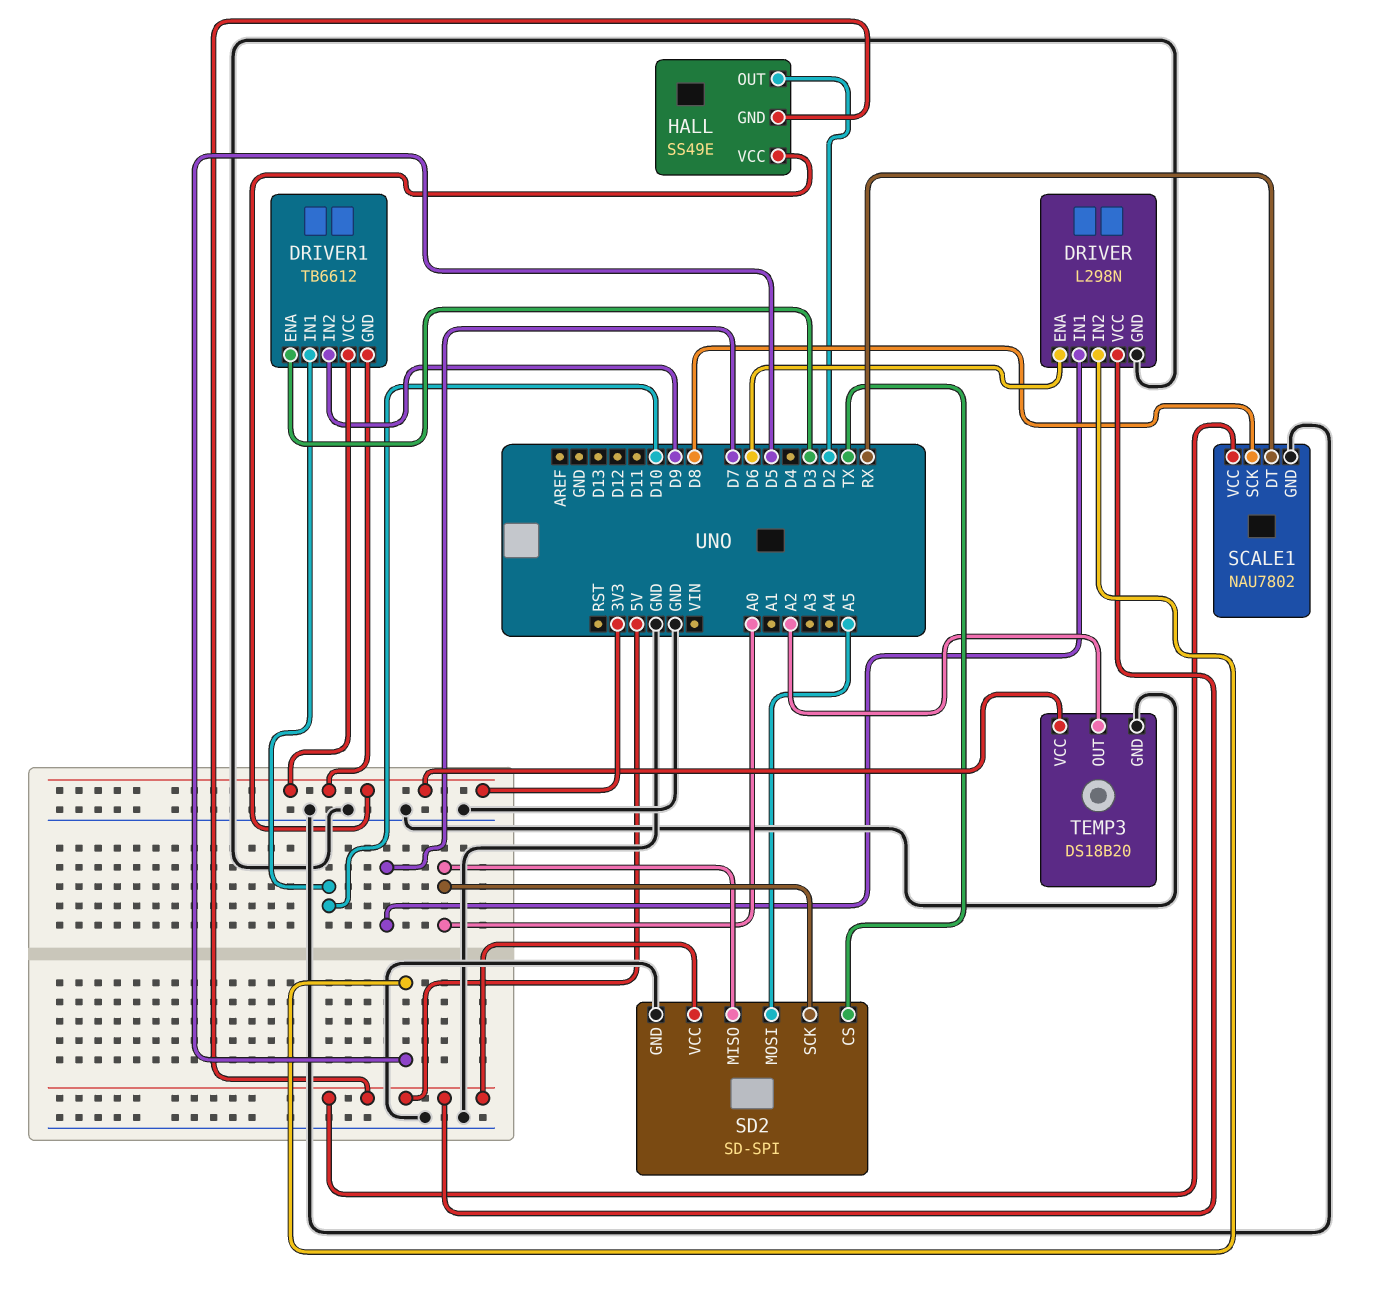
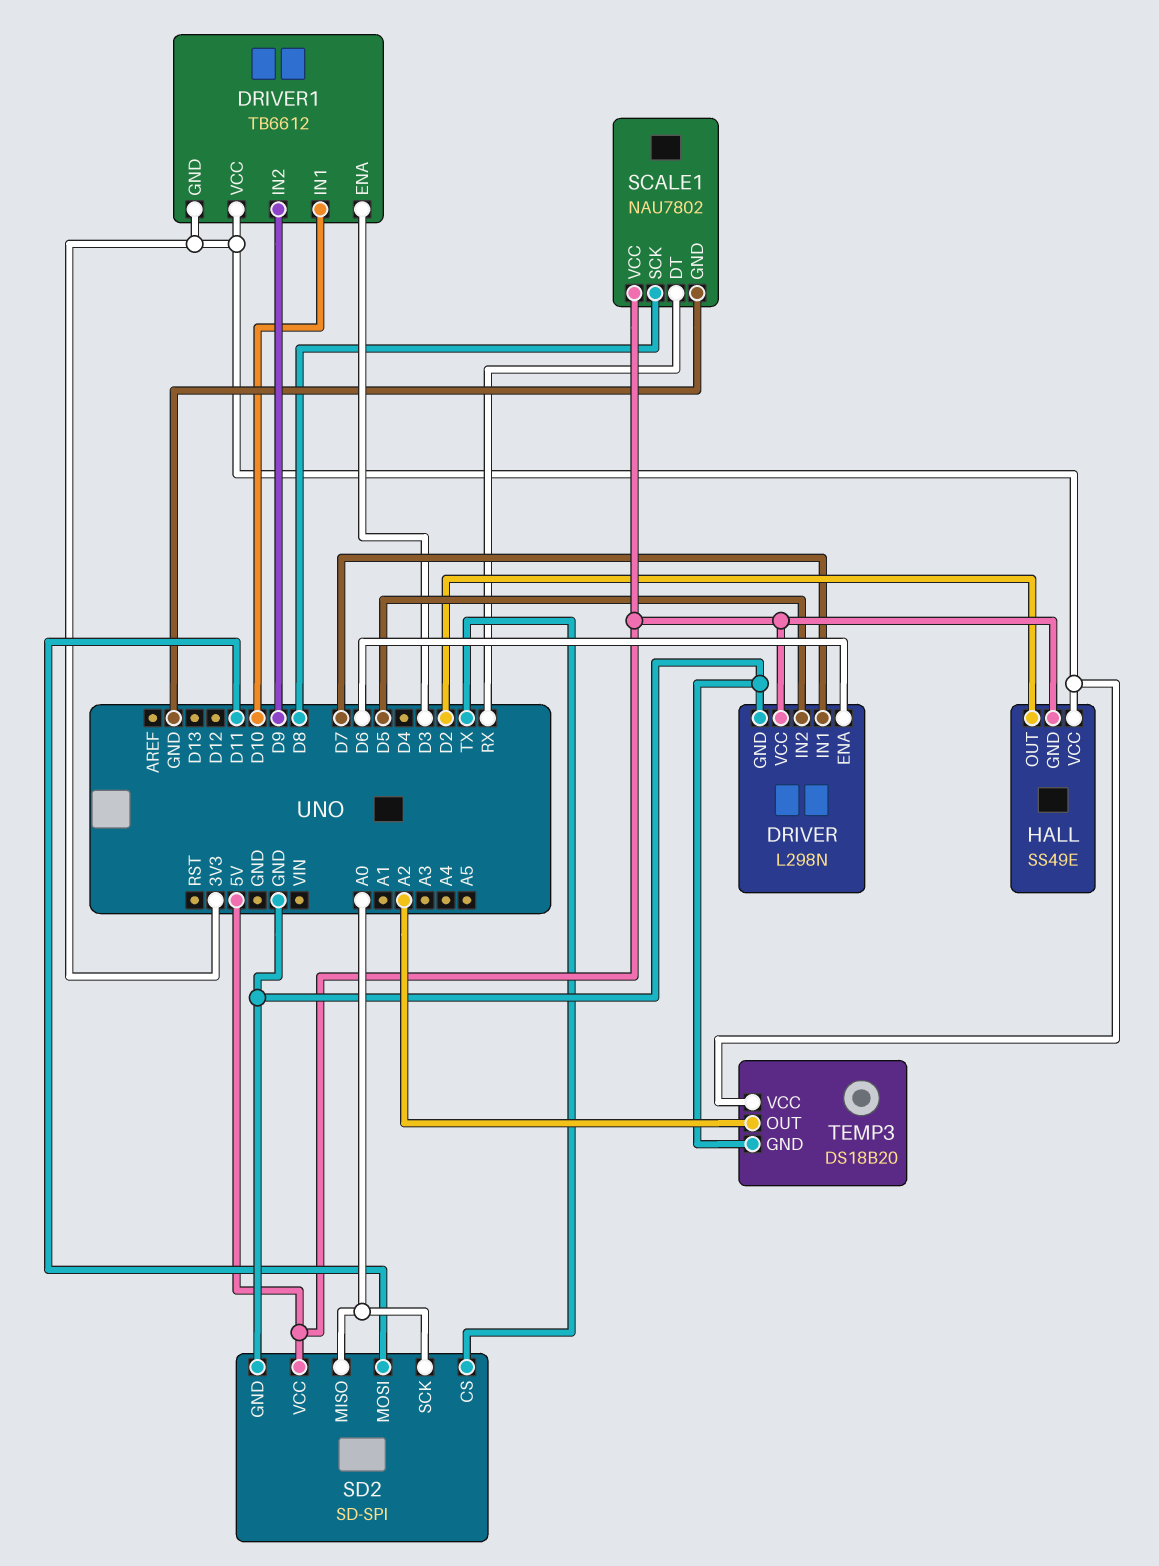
SD2 pin MOSI: A5 -> D11

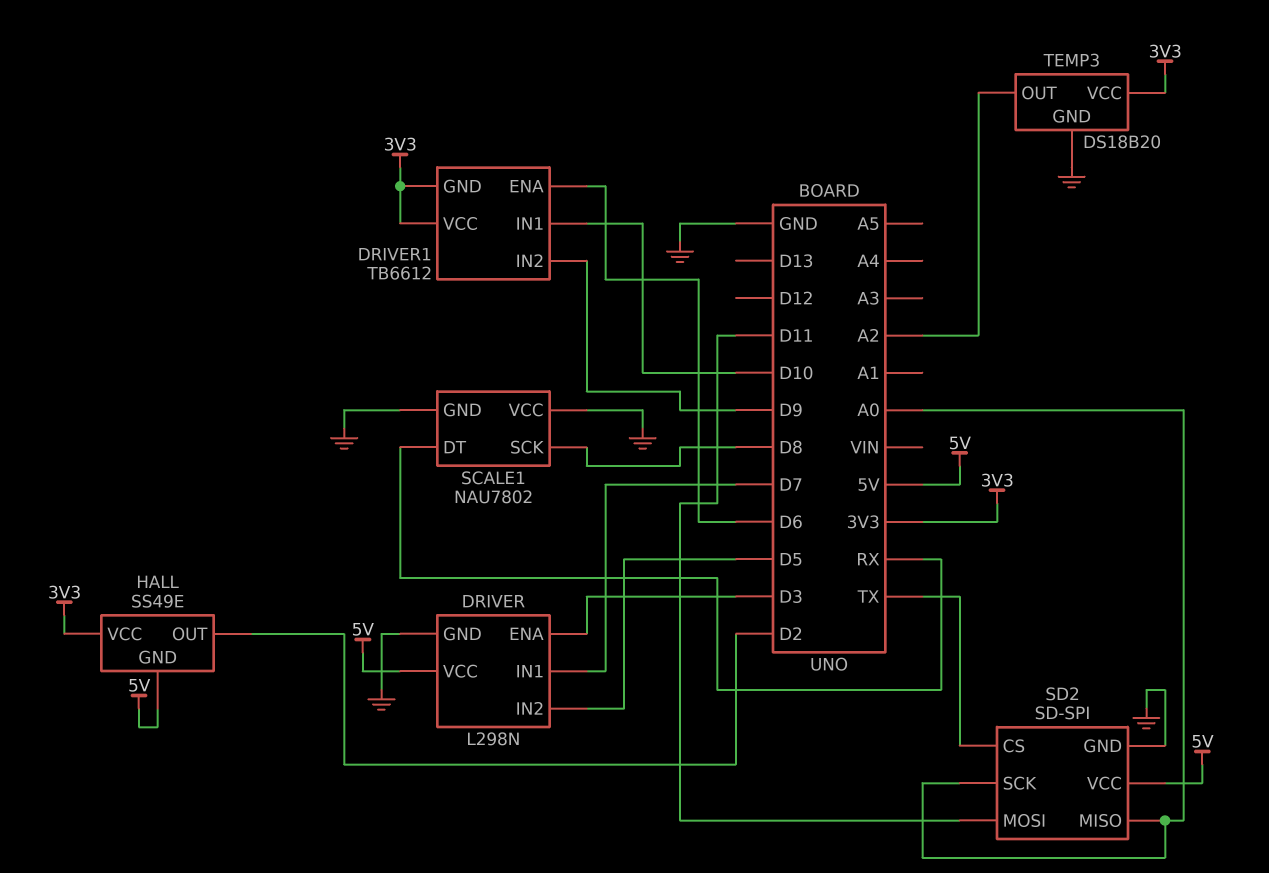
DRIVER pin ENA: D6 -> D3
DRIVER1 pin ENA: D3 -> D6
SCALE1 pin VCC: 5V -> GND

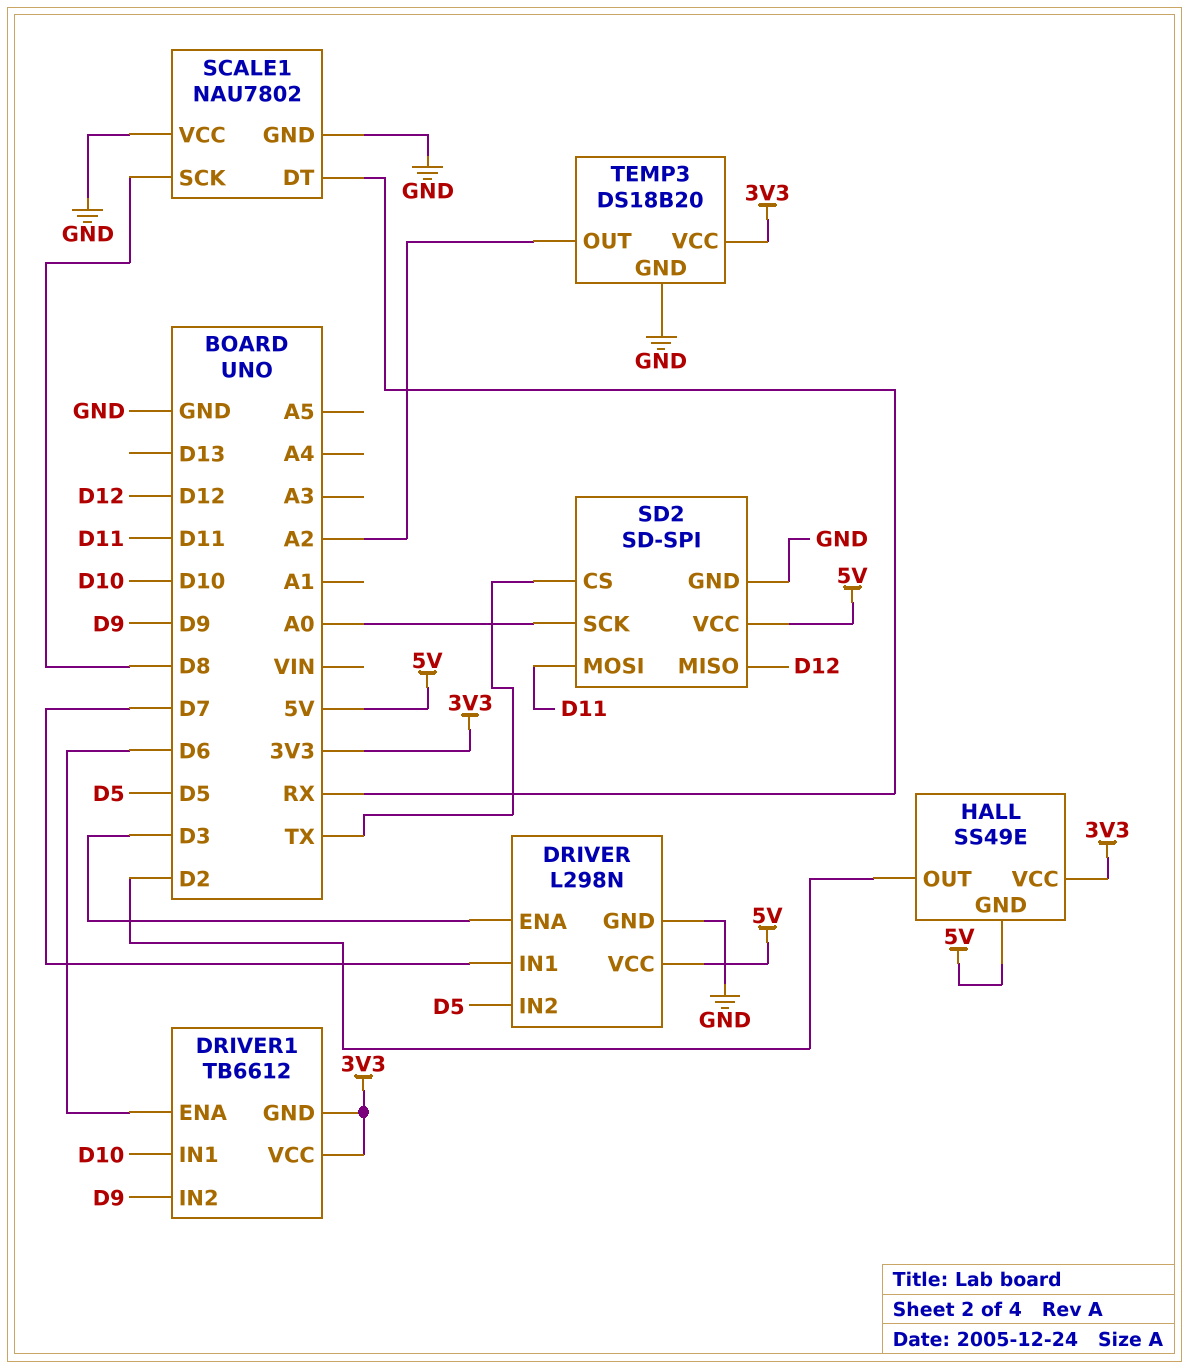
SD2 pin MISO: A0 -> D12

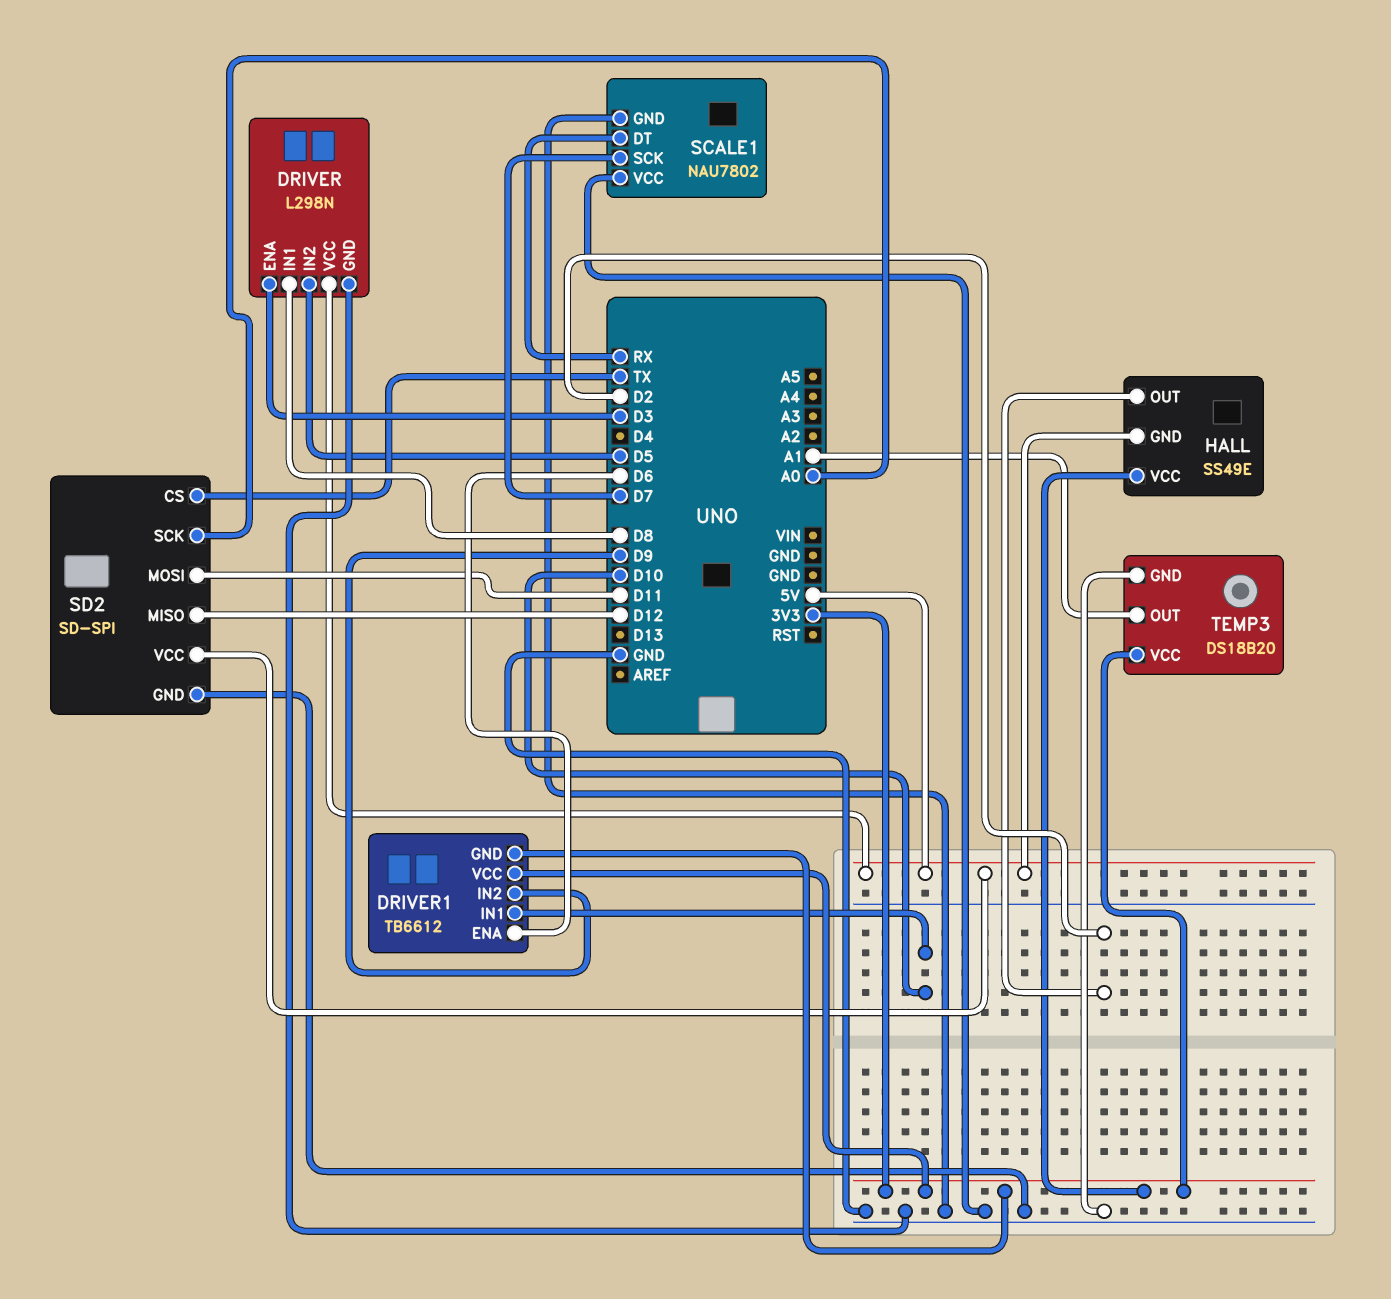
DRIVER pin IN1: D7 -> D8
SCALE1 pin SCK: D8 -> D7
TEMP3 pin OUT: A2 -> A1

